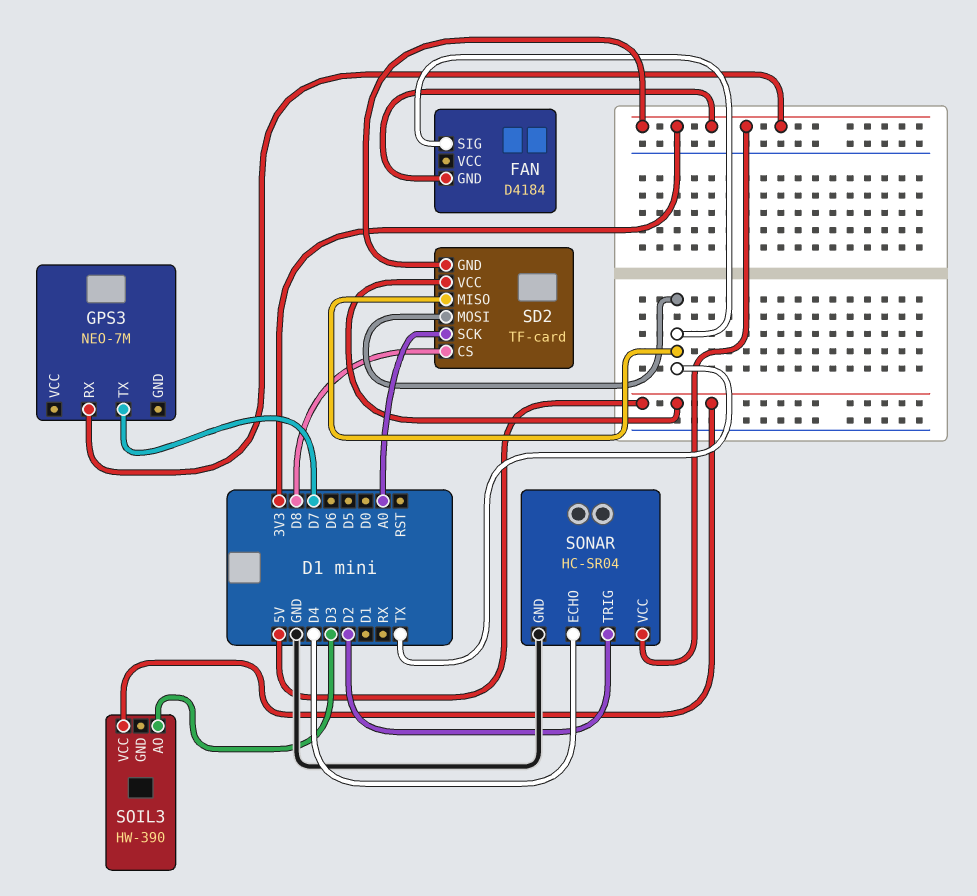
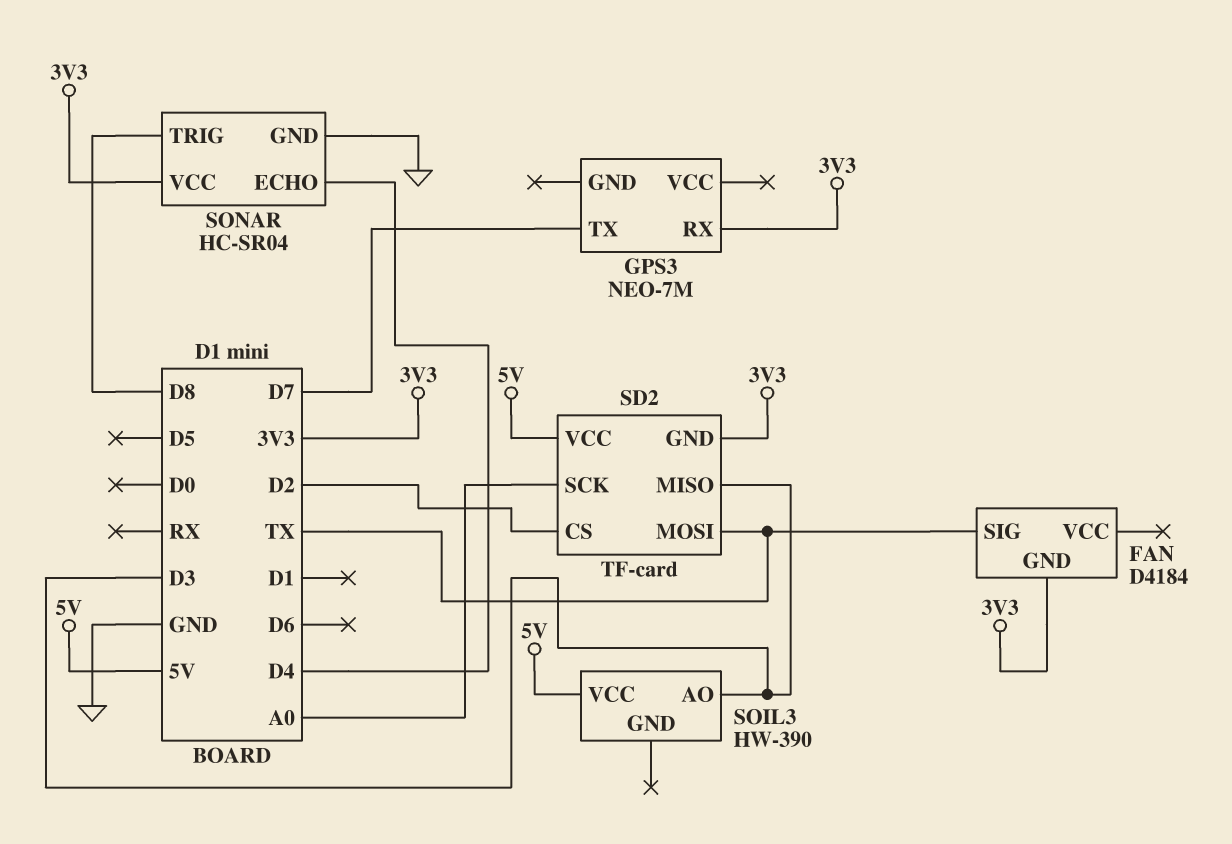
SD2 pin CS: D8 -> D2
SD2 pin MISO: TX -> D3
SONAR pin TRIG: D2 -> D8

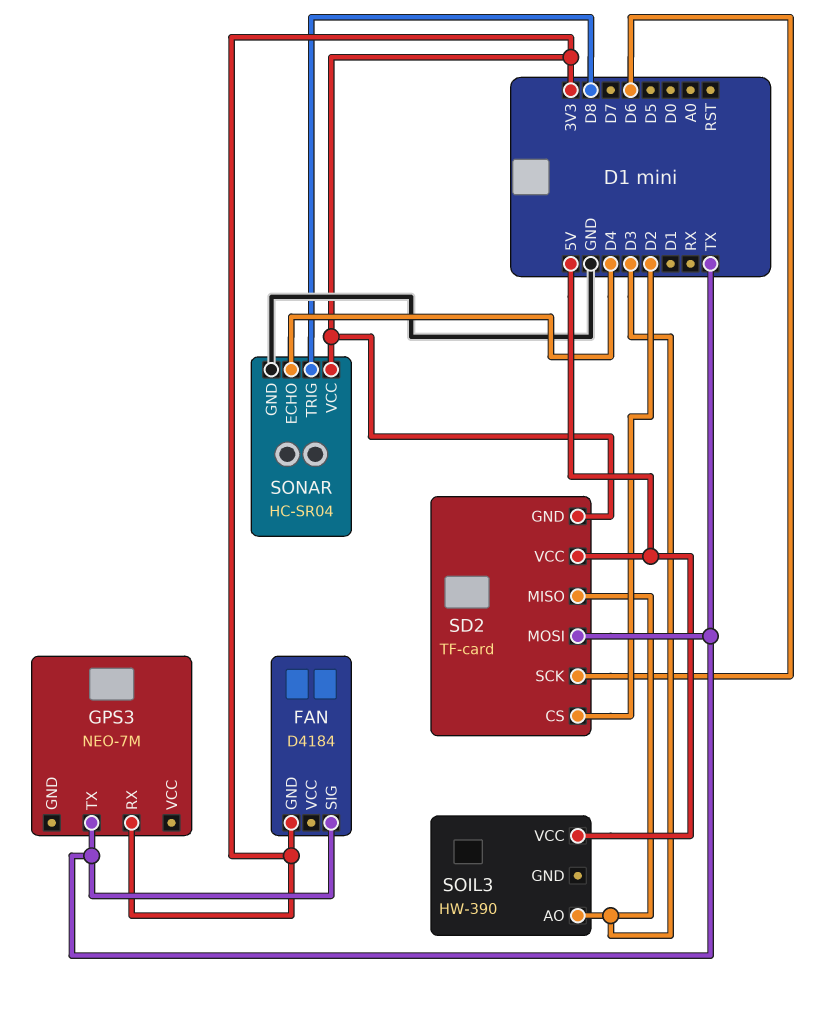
GPS3 pin TX: D7 -> TX
SD2 pin SCK: A0 -> D6

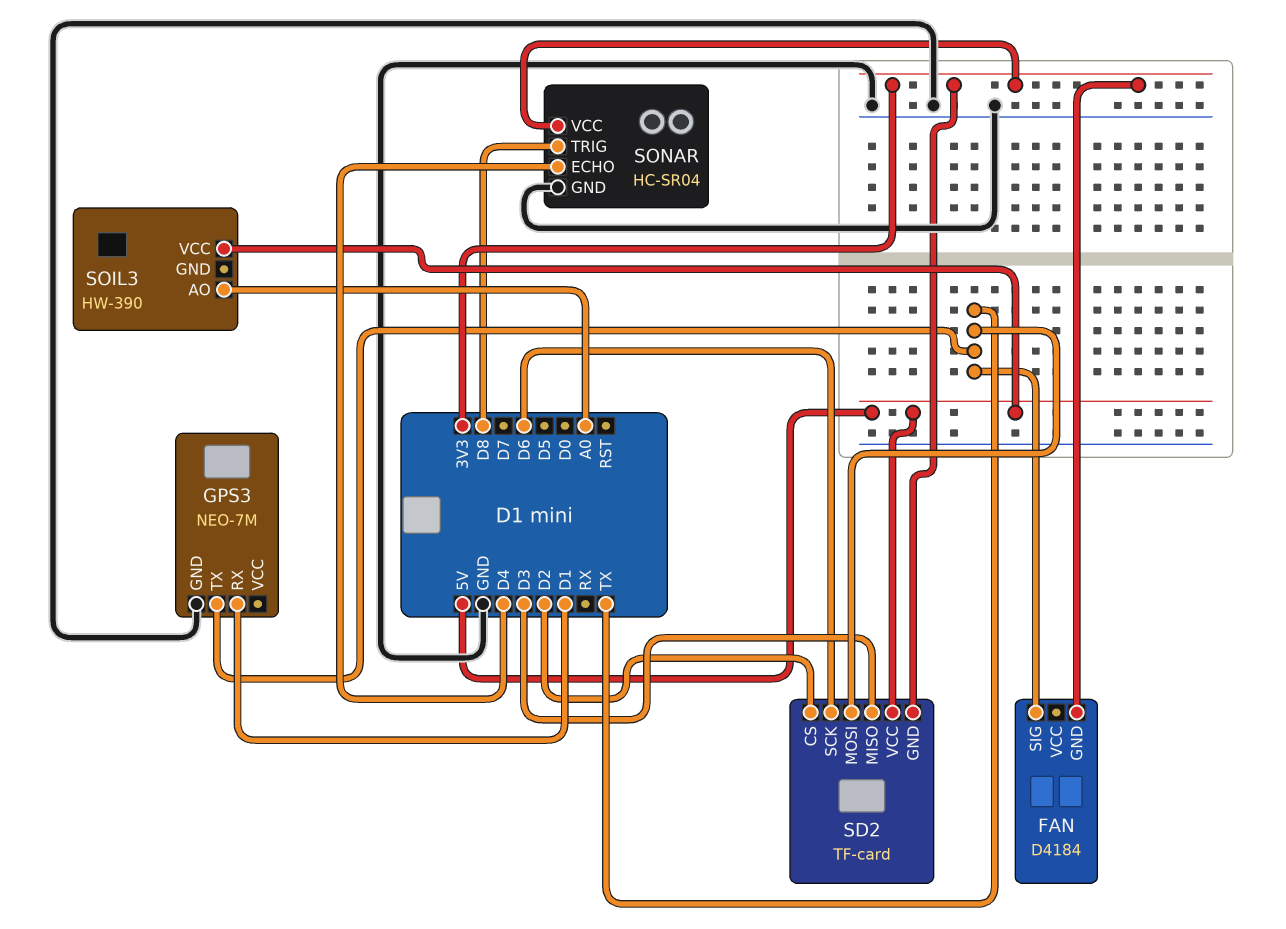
GPS3 pin GND: none -> GND
GPS3 pin RX: 3V3 -> D1
SOIL3 pin AO: D3 -> A0

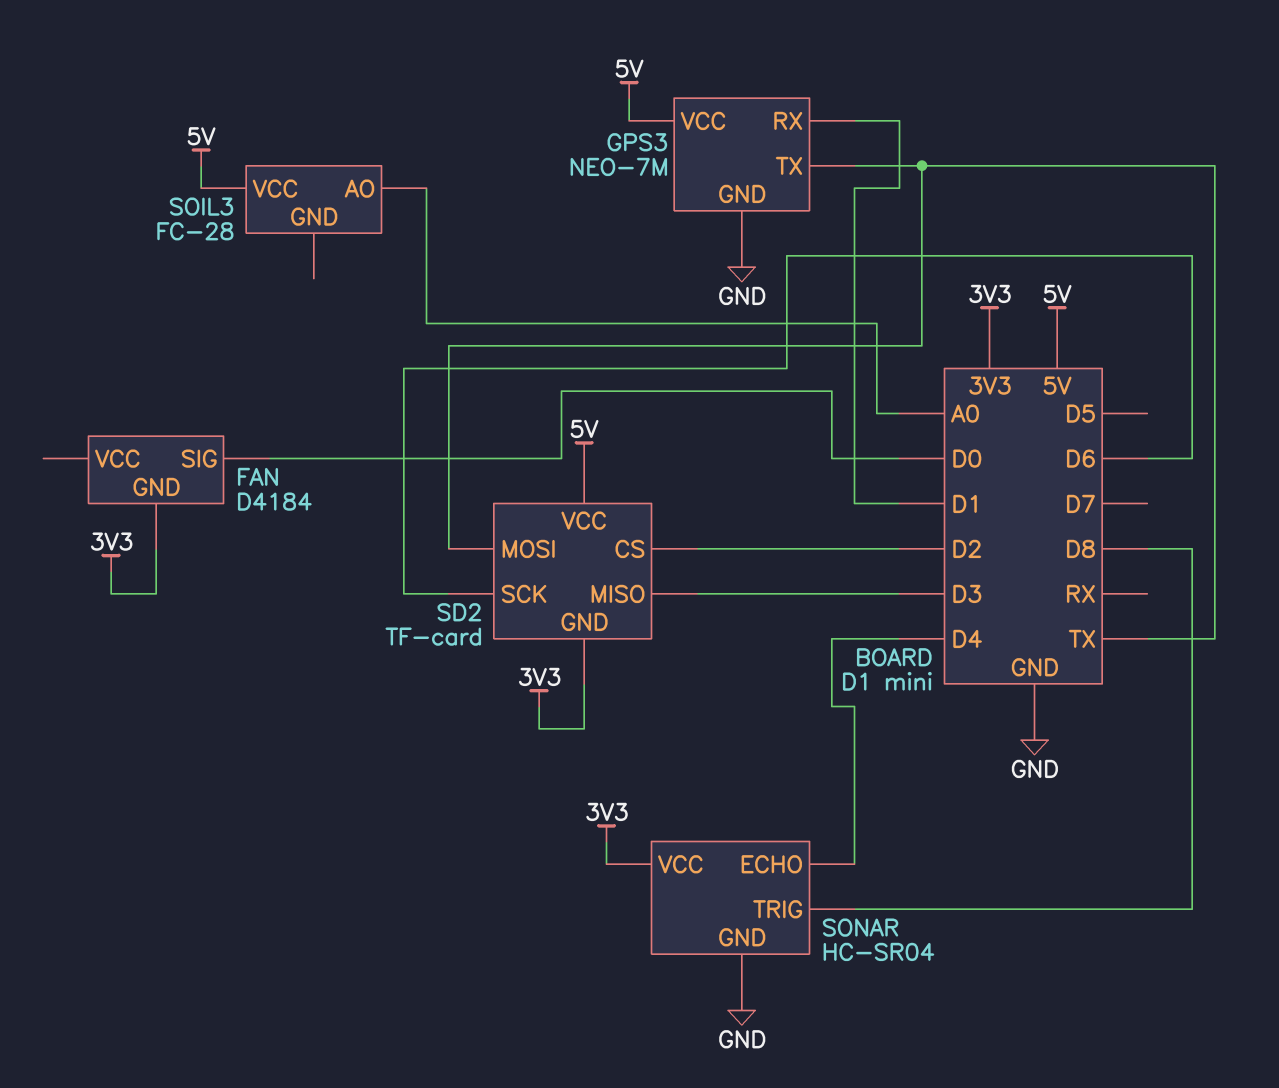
FAN pin SIG: TX -> D0
GPS3 pin VCC: none -> 5V
SOIL3: HW-390 -> FC-28

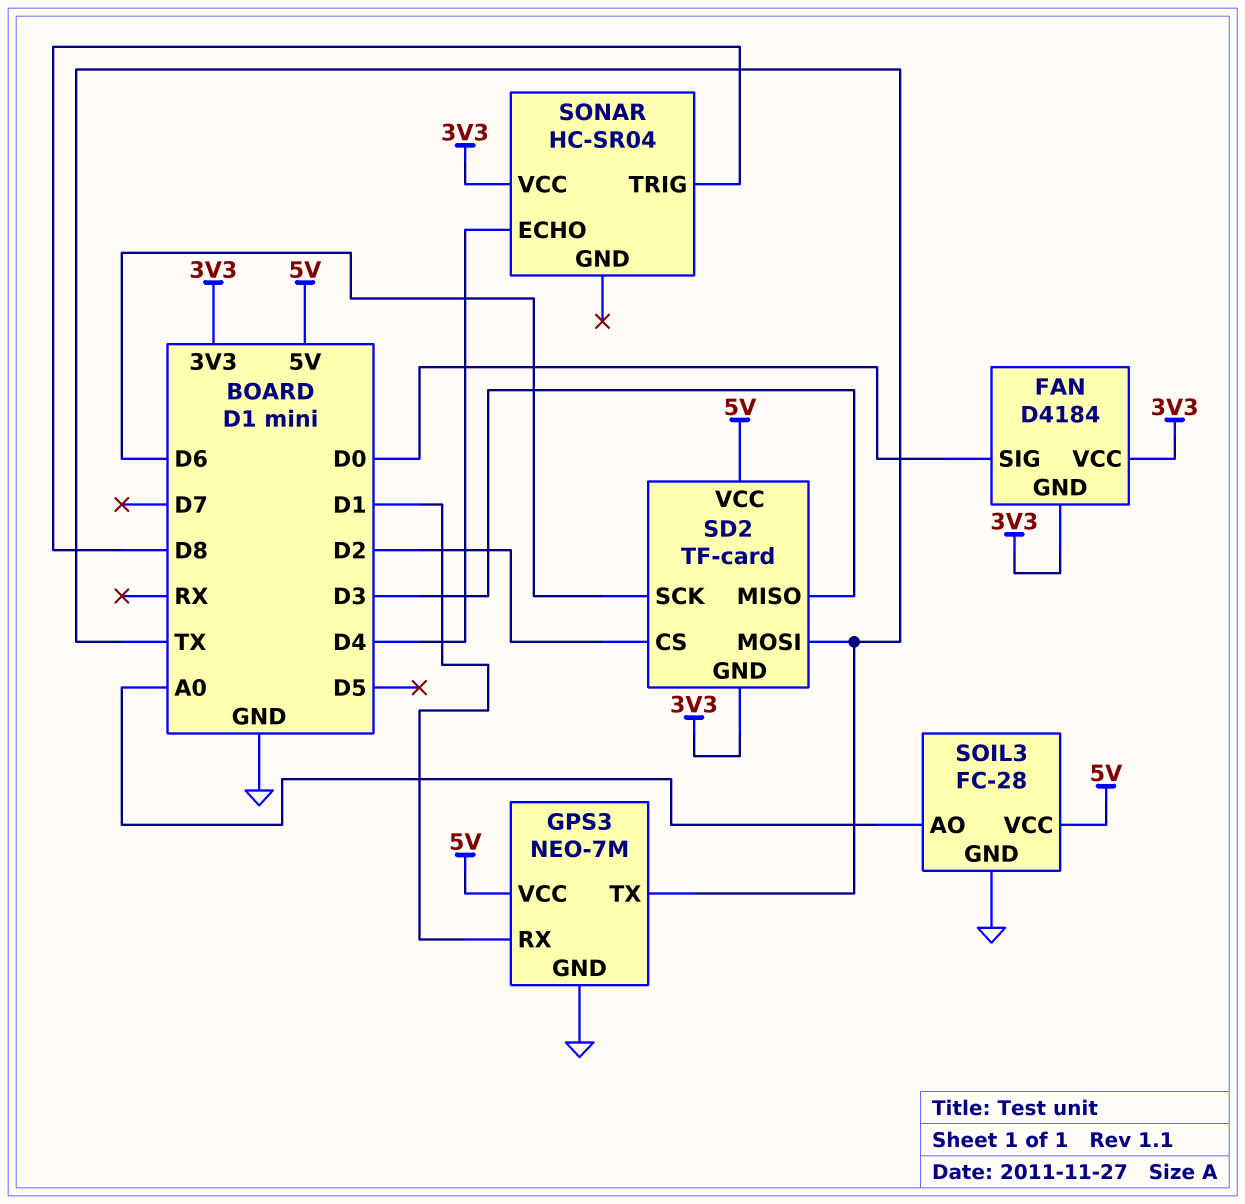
FAN pin VCC: none -> 3V3
SOIL3 pin GND: none -> GND
SONAR pin GND: GND -> none

